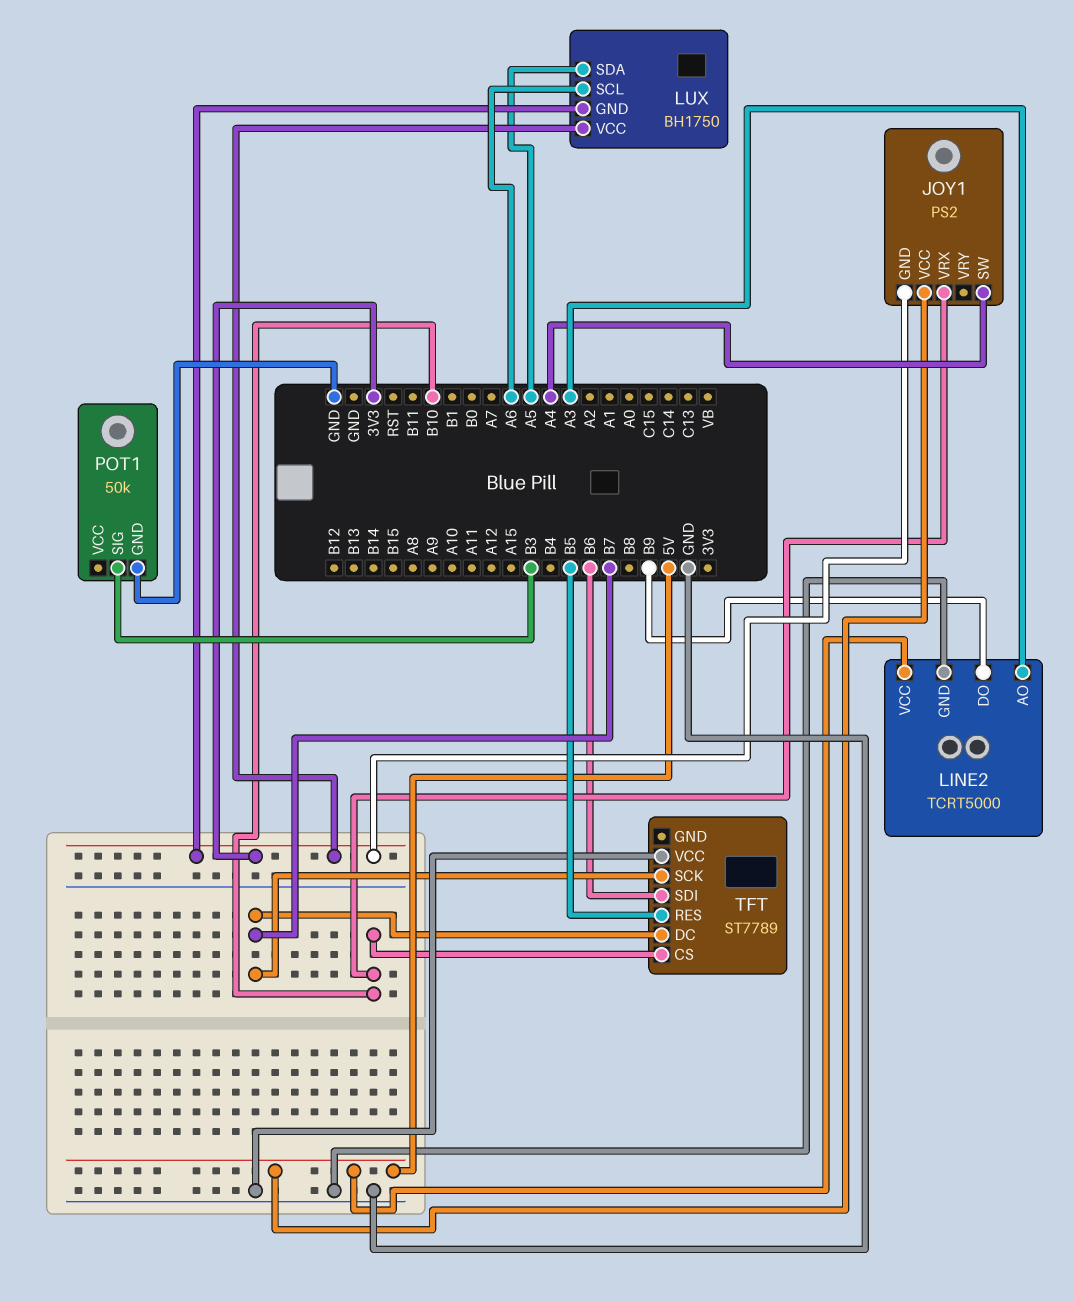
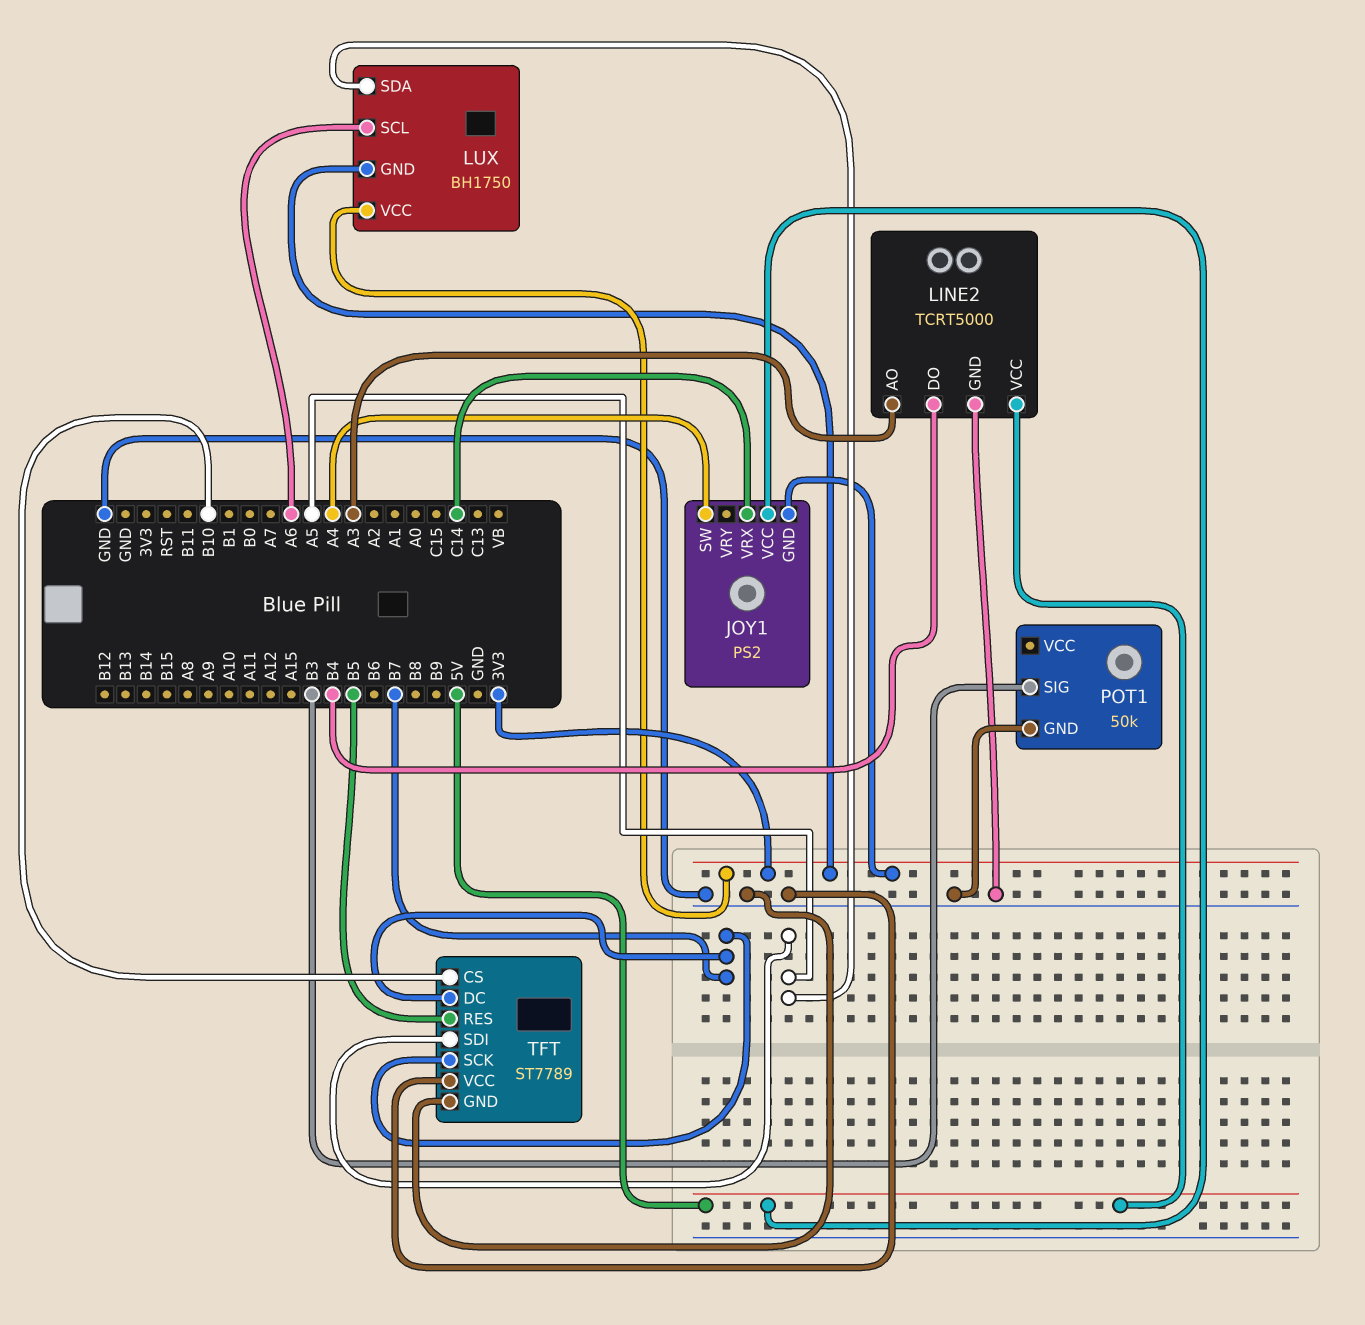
JOY1 pin VRX: B10 -> C14
LINE2 pin DO: B9 -> B4
TFT pin GND: none -> GND
TFT pin SDI: B6 -> A5

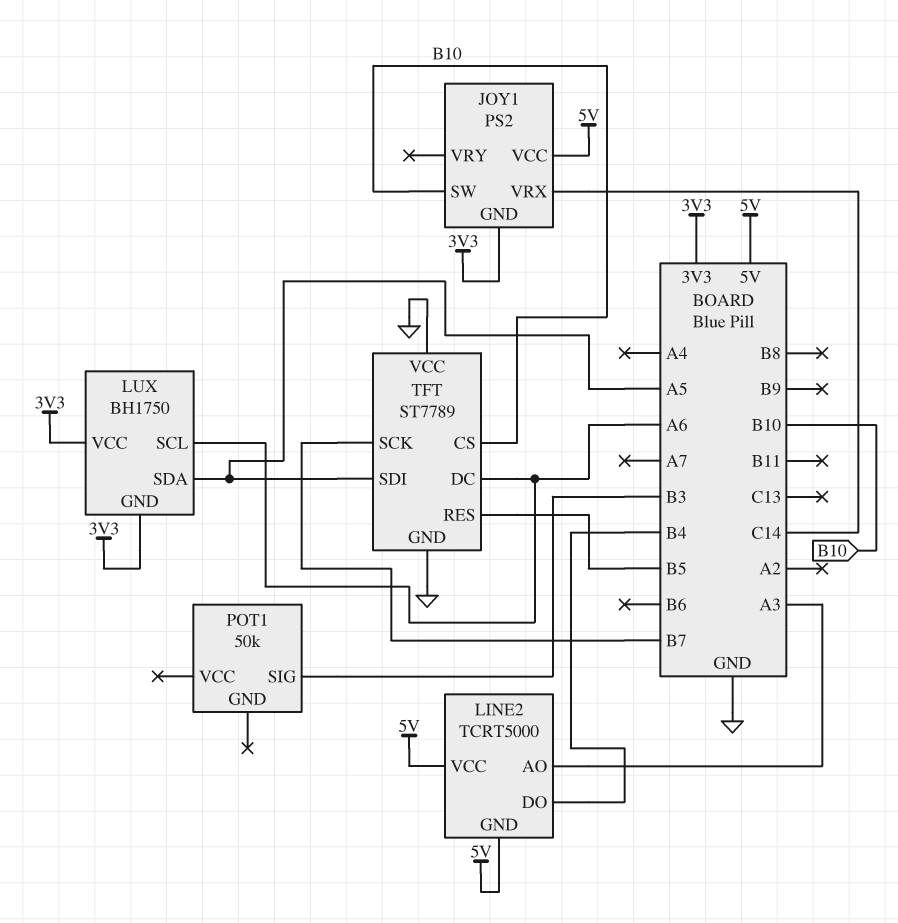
JOY1 pin SW: A4 -> B10
LINE2 pin GND: GND -> 5V
POT1 pin GND: GND -> none
TFT pin DC: B7 -> A6

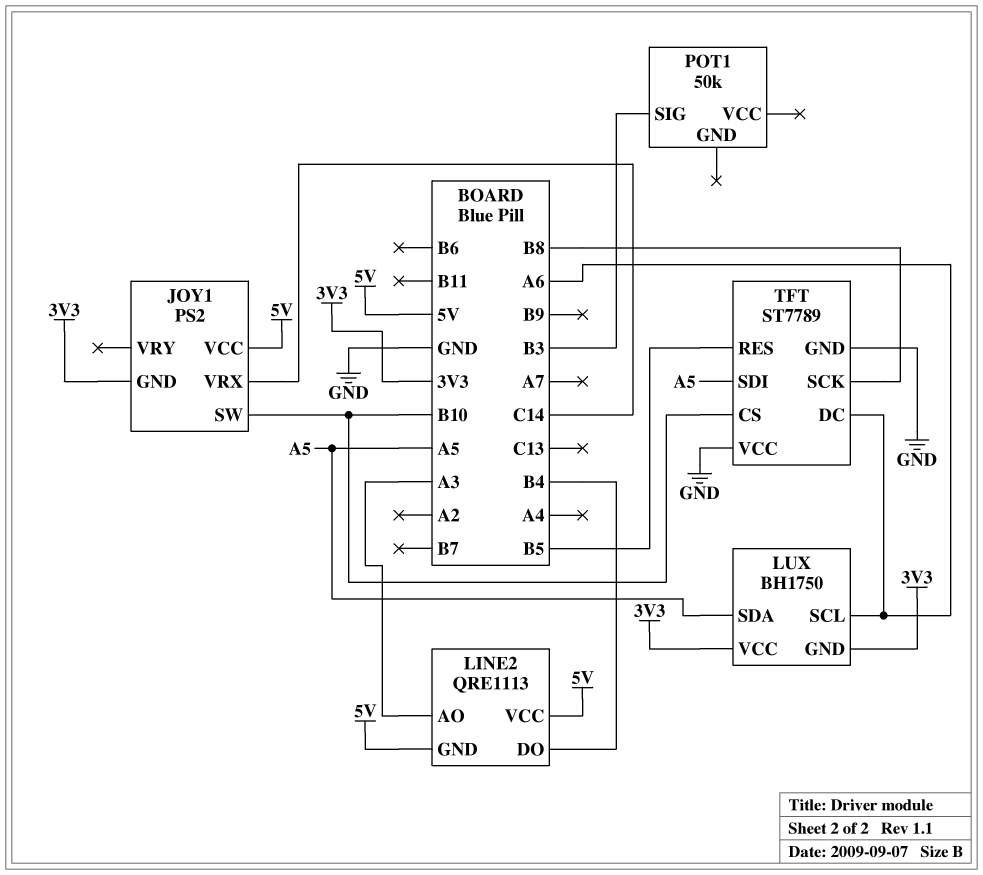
LINE2: TCRT5000 -> QRE1113
TFT pin SCK: B7 -> B8

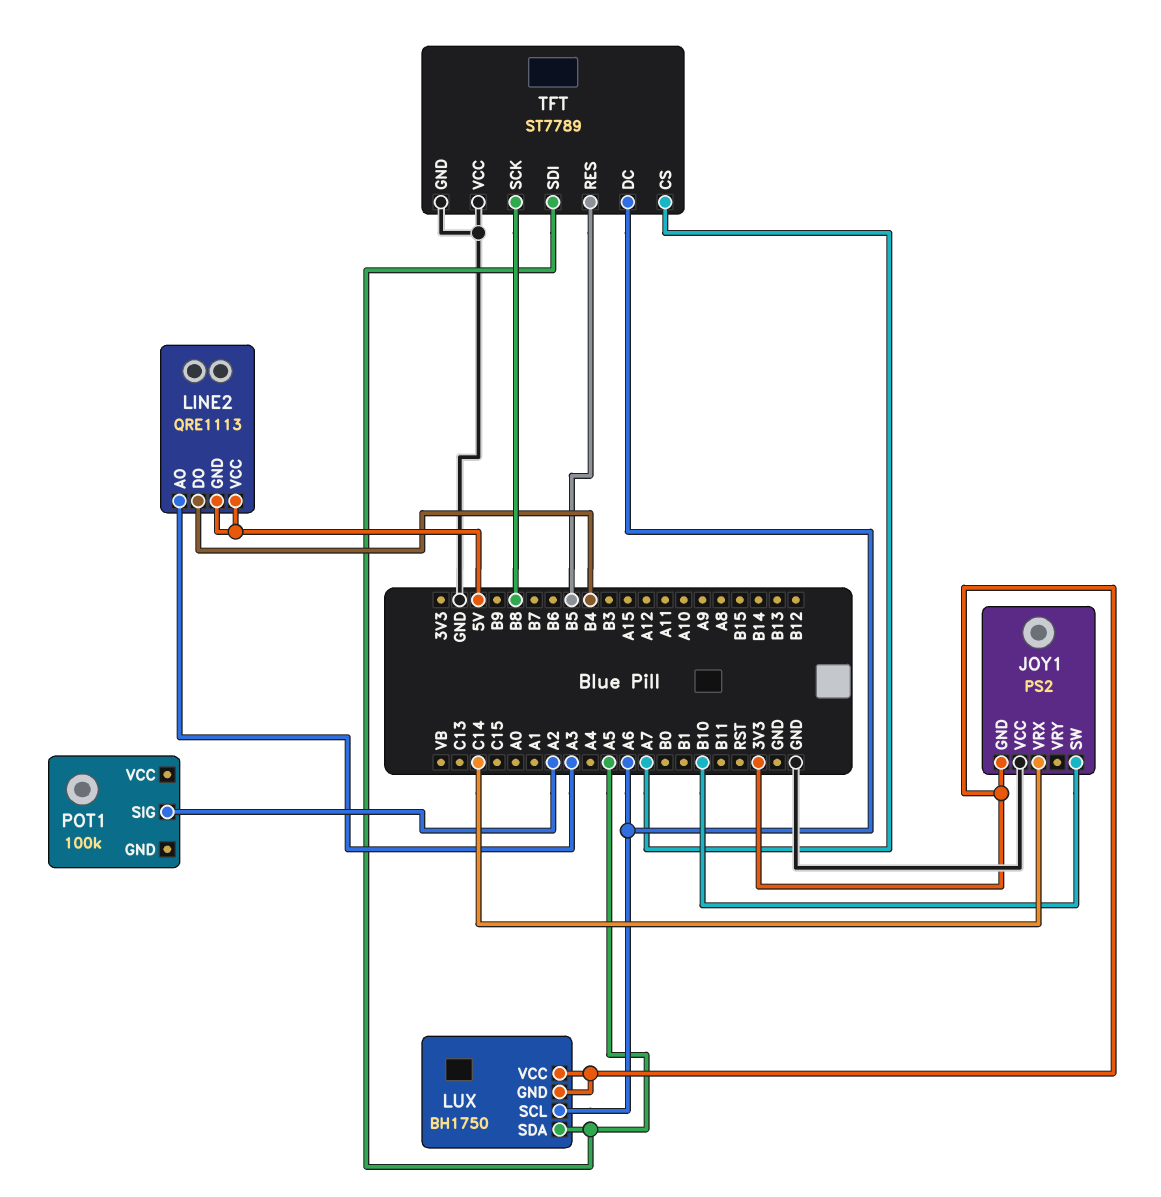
JOY1 pin VCC: 5V -> GND
POT1: 50k -> 100k
POT1 pin SIG: B3 -> A2
TFT pin CS: B10 -> A7

